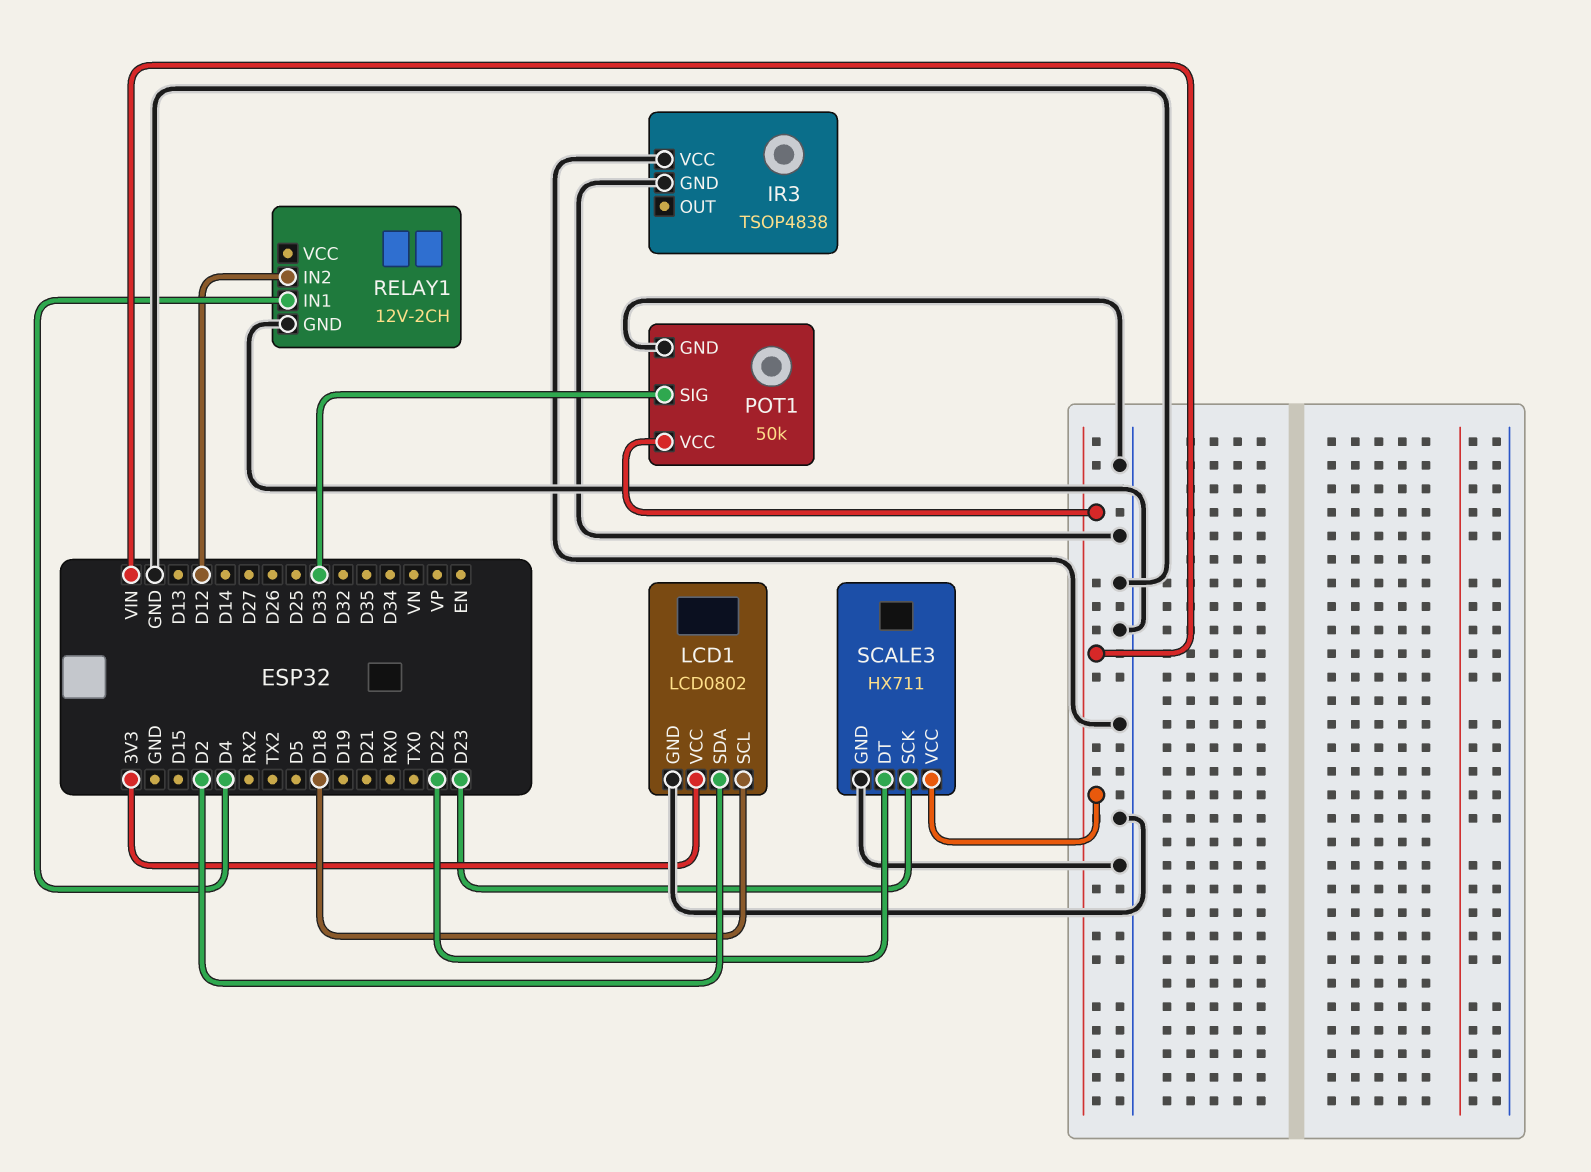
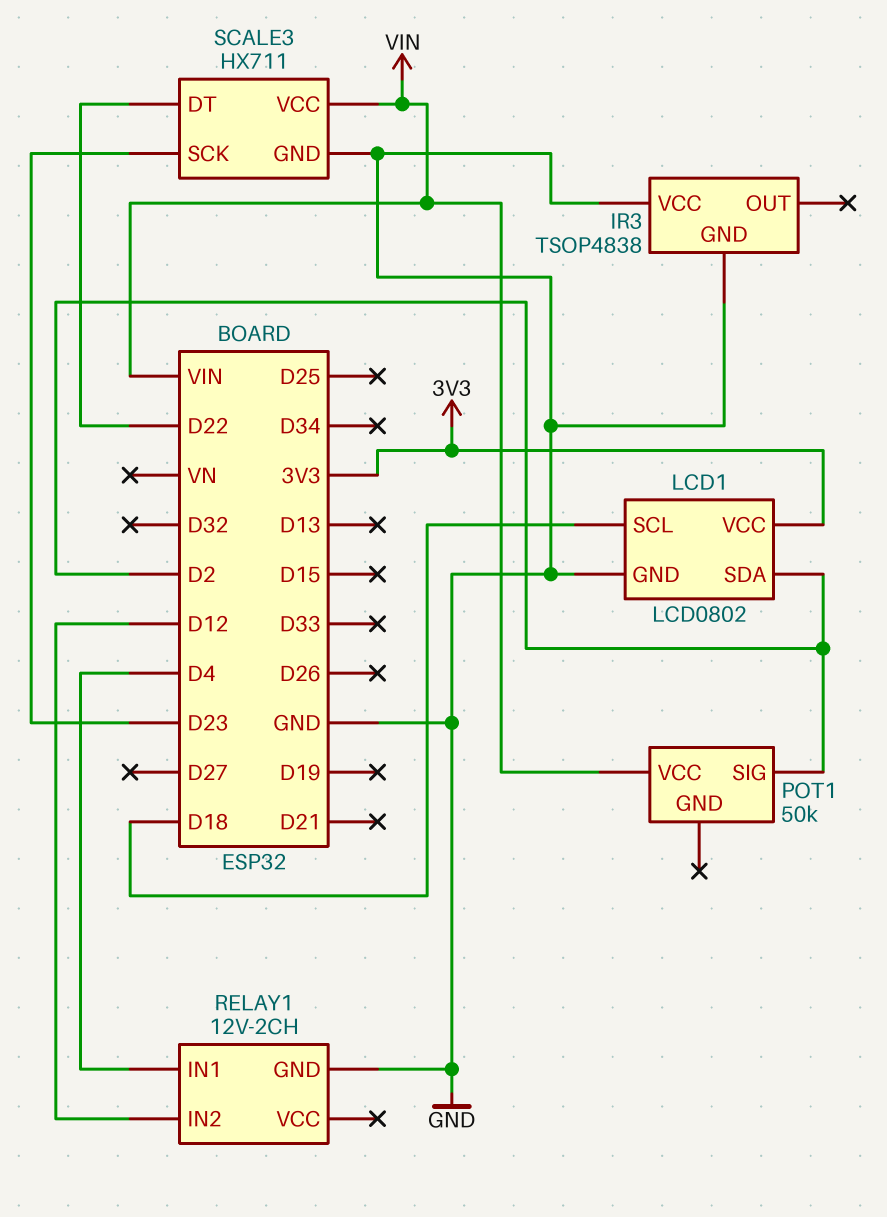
POT1 pin GND: GND -> none
POT1 pin SIG: D33 -> D2

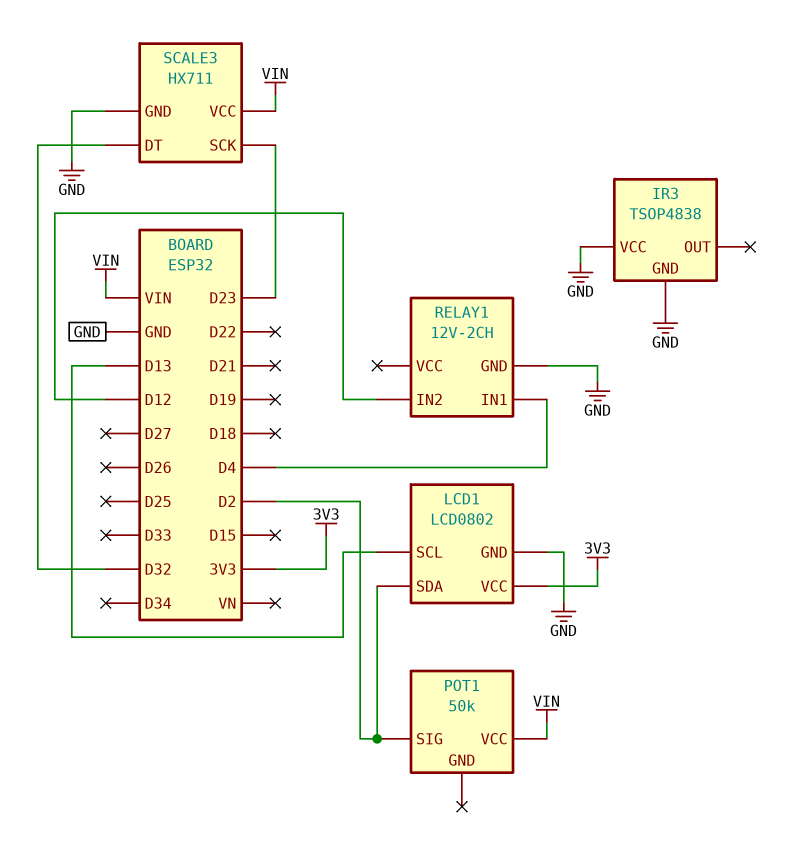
LCD1 pin SCL: D18 -> D13
SCALE3 pin DT: D22 -> D32

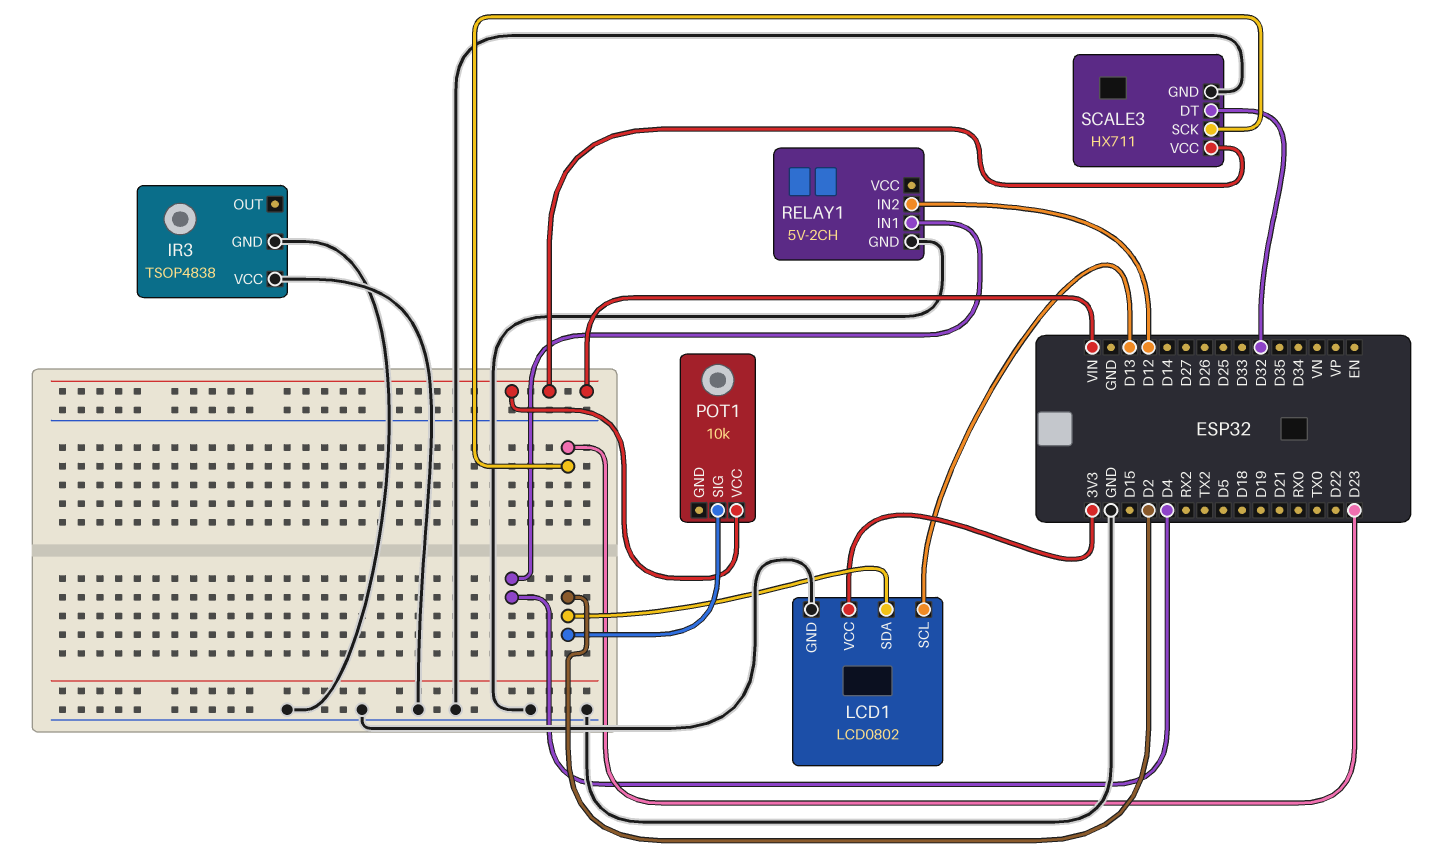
POT1: 50k -> 10k
RELAY1: 12V-2CH -> 5V-2CH

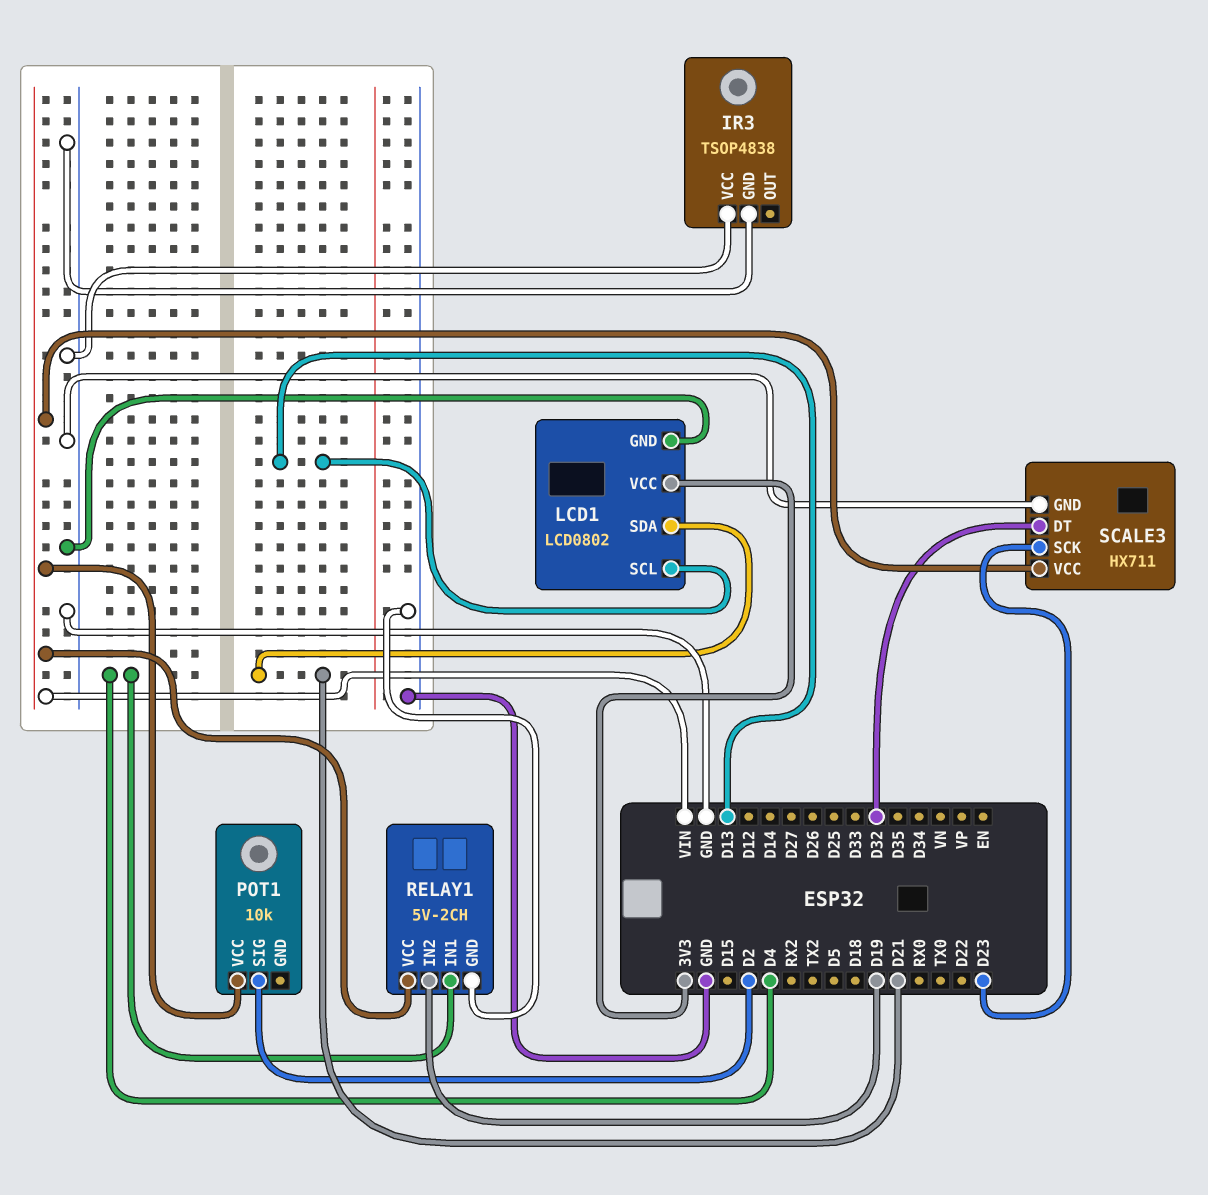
LCD1 pin SDA: D2 -> D21
RELAY1 pin IN2: D12 -> D19
RELAY1 pin VCC: none -> VIN

